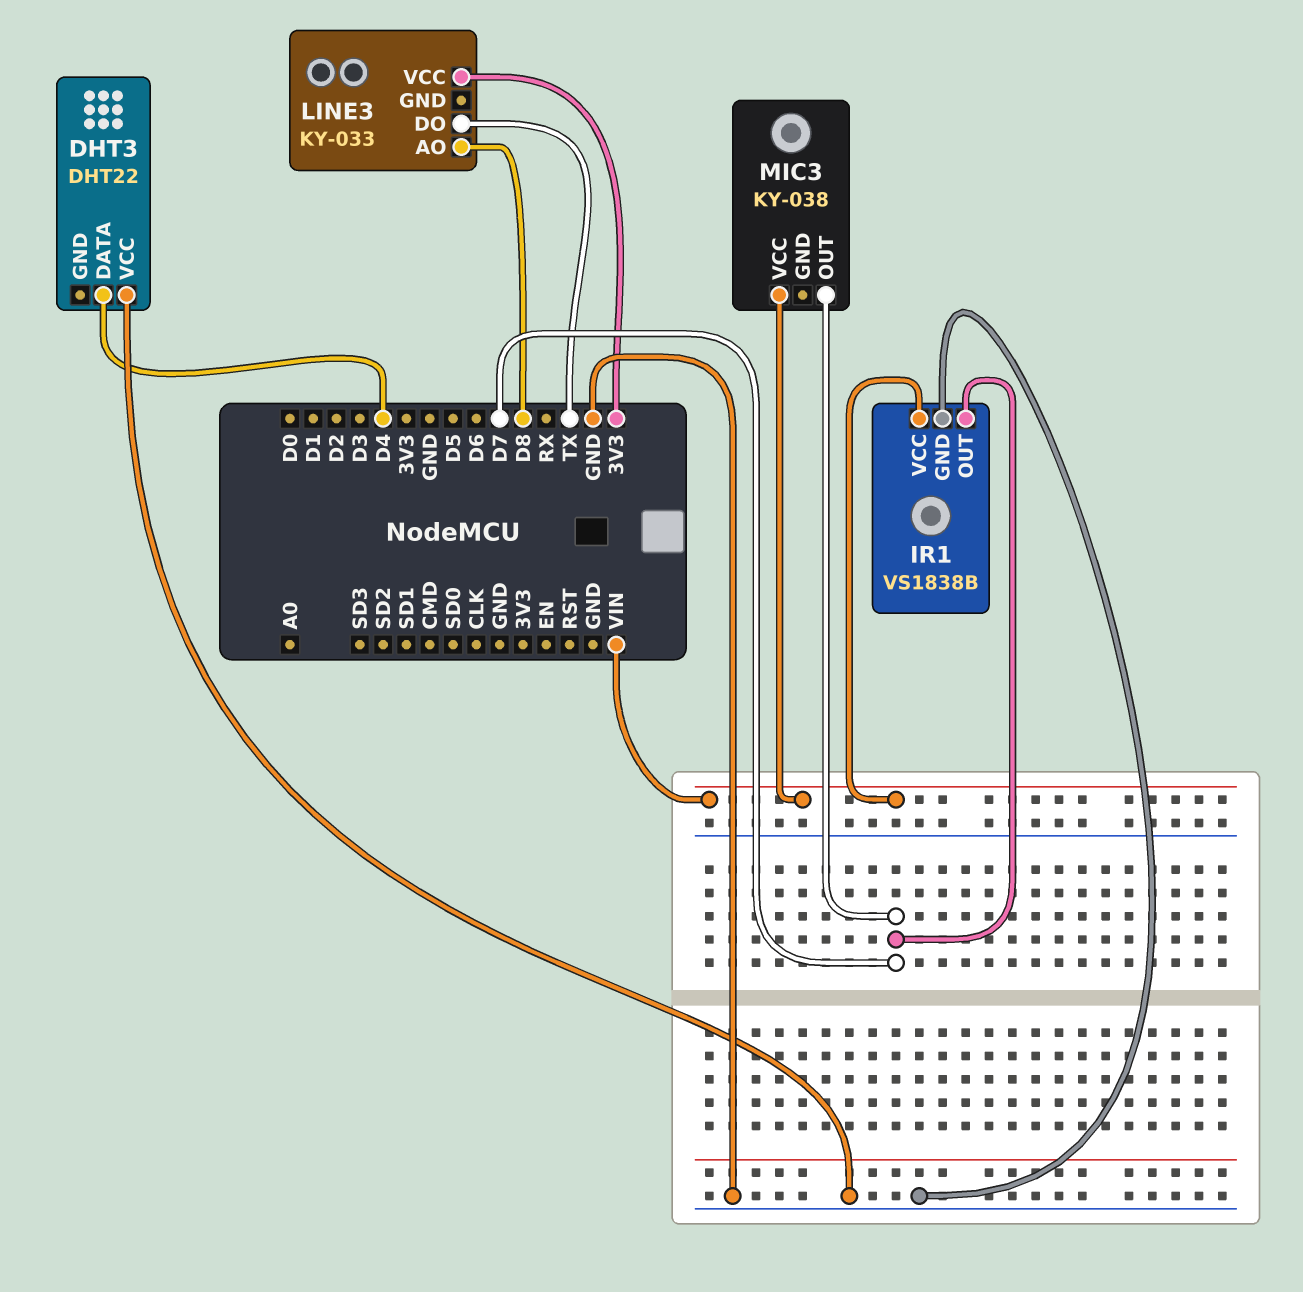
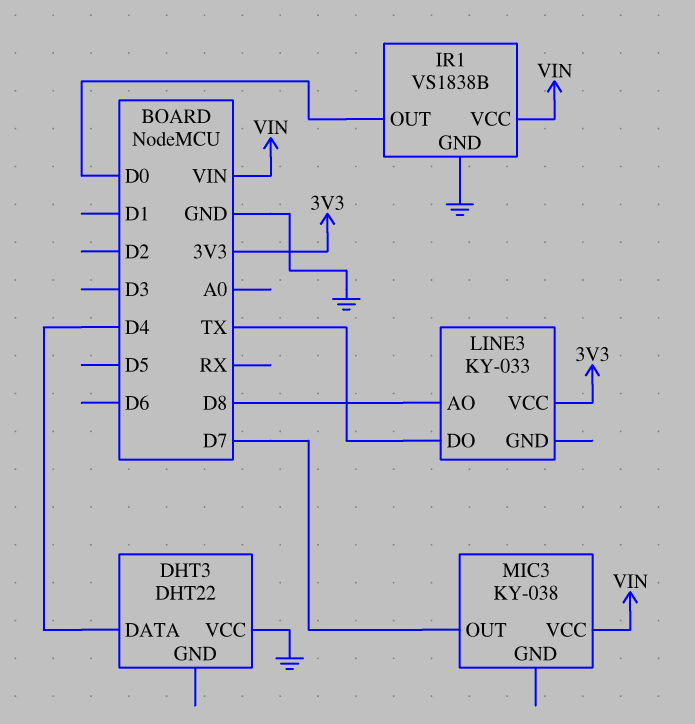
IR1 pin OUT: D7 -> D0

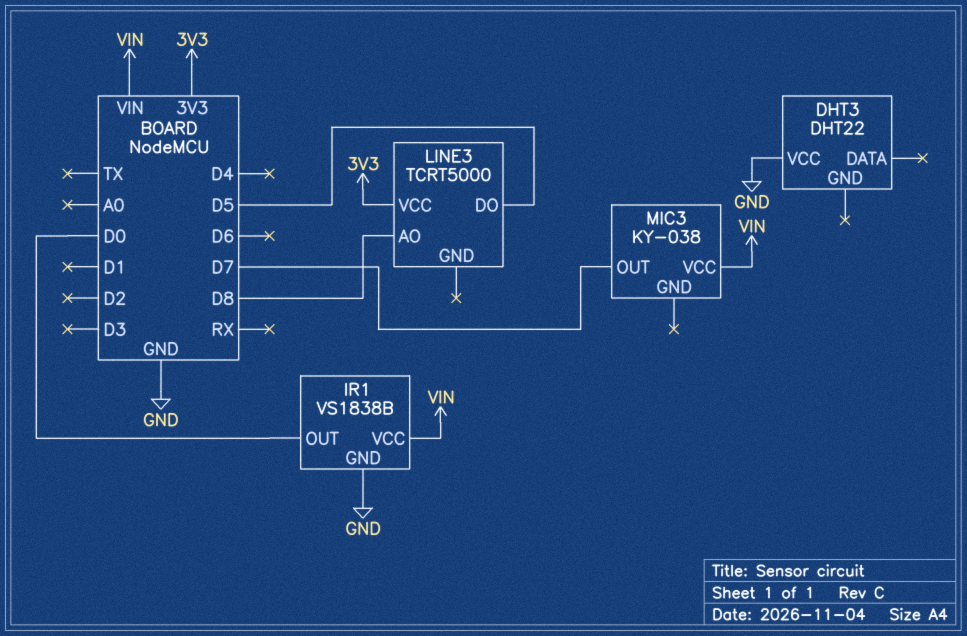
DHT3 pin DATA: D4 -> none
LINE3: KY-033 -> TCRT5000
LINE3 pin DO: TX -> D5

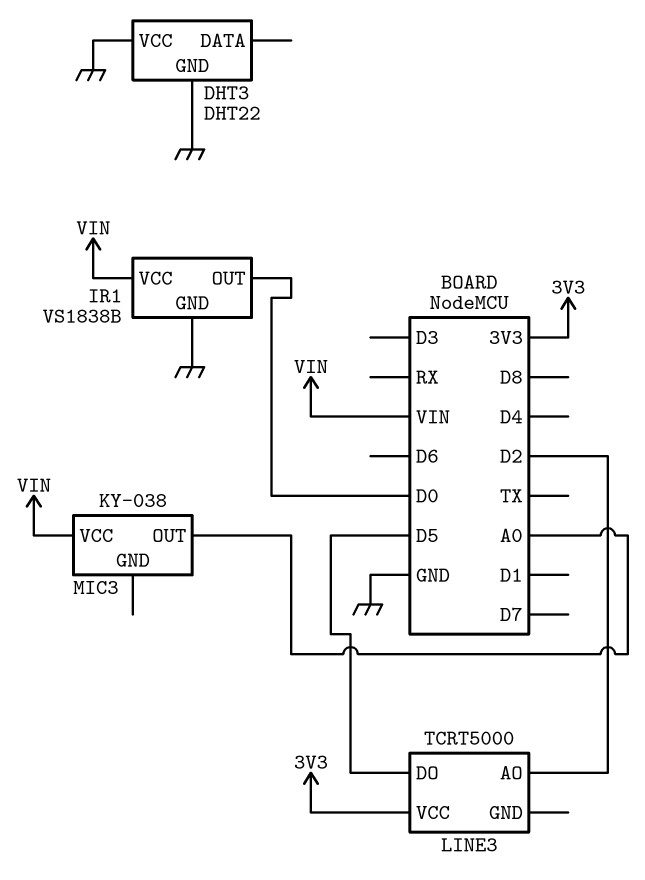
DHT3 pin GND: none -> GND
LINE3 pin AO: D8 -> D2
MIC3 pin OUT: D7 -> A0

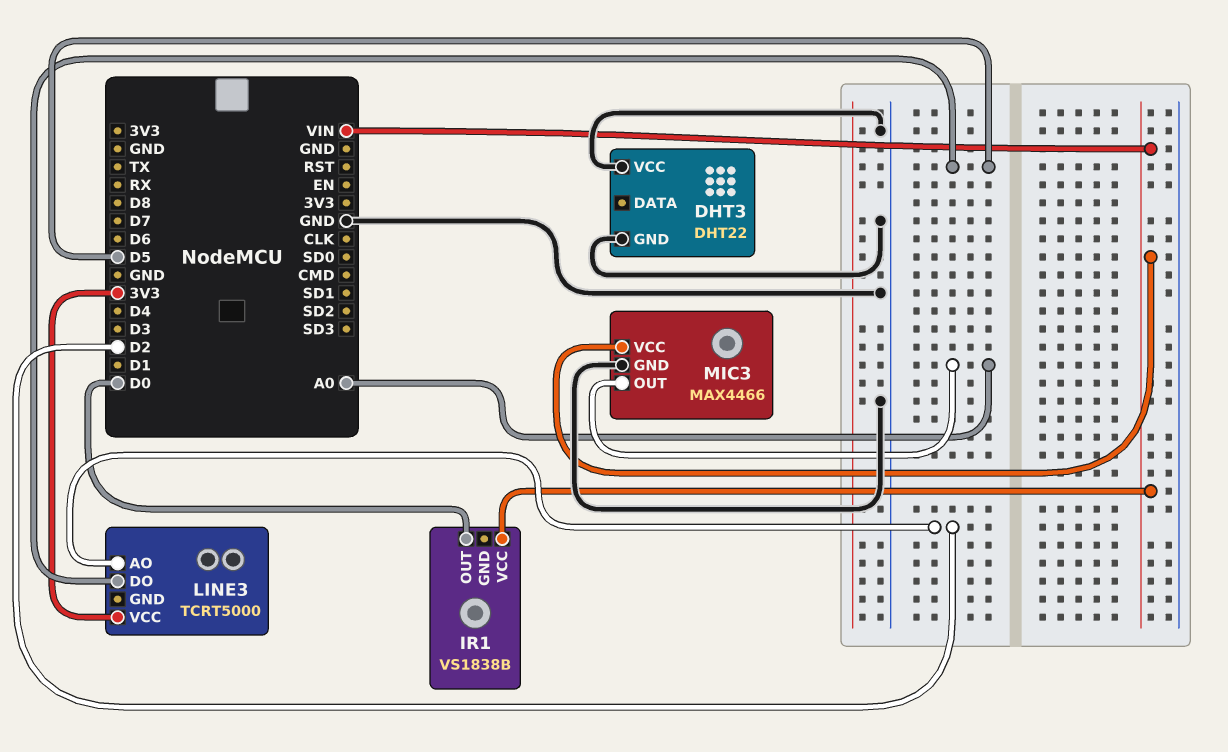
IR1 pin GND: GND -> none
MIC3: KY-038 -> MAX4466
MIC3 pin GND: none -> GND

